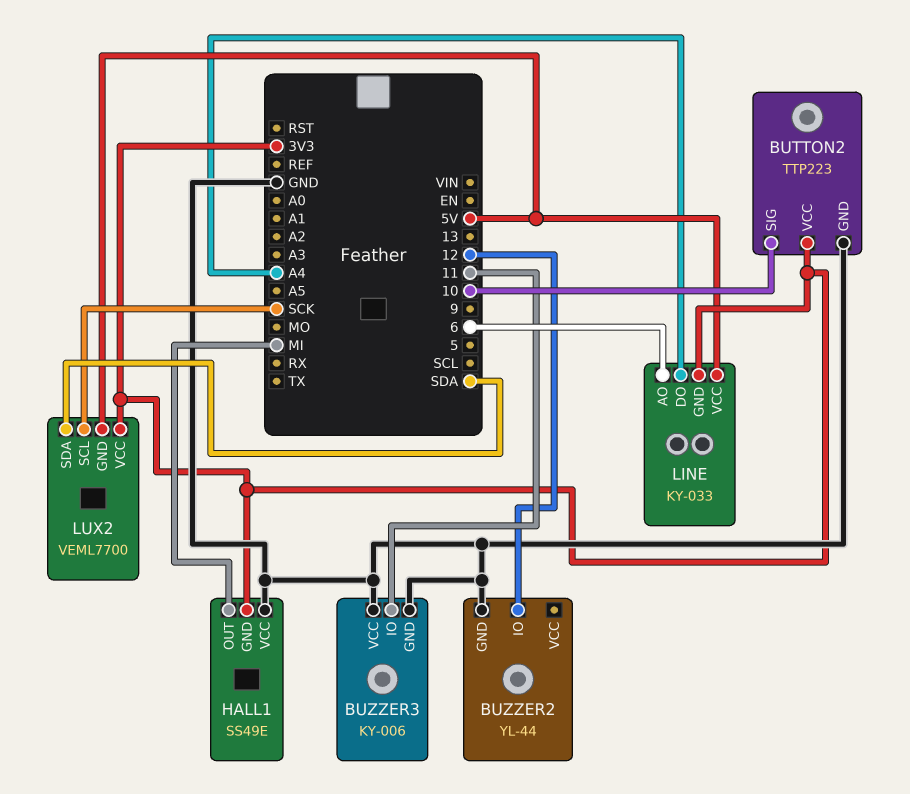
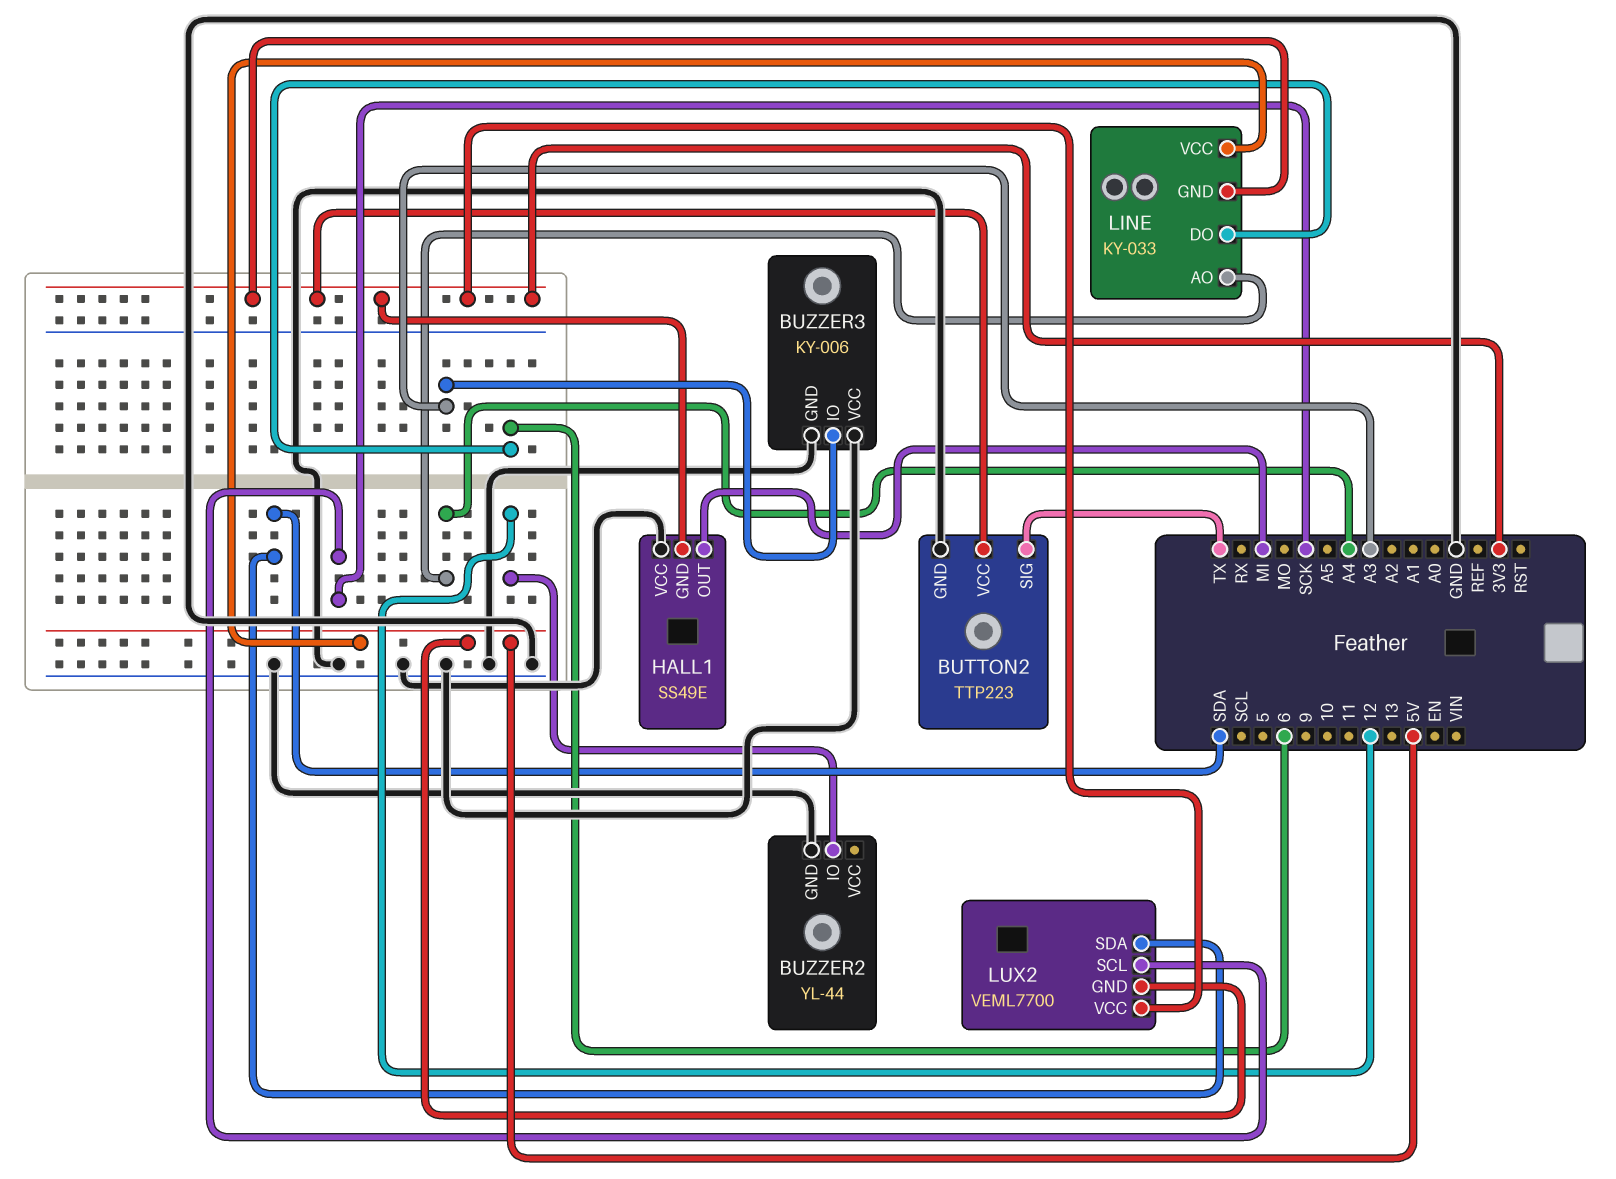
BUTTON2 pin SIG: 10 -> TX
BUZZER3 pin IO: 11 -> A3
LINE pin AO: 6 -> A4
LINE pin DO: A4 -> 6

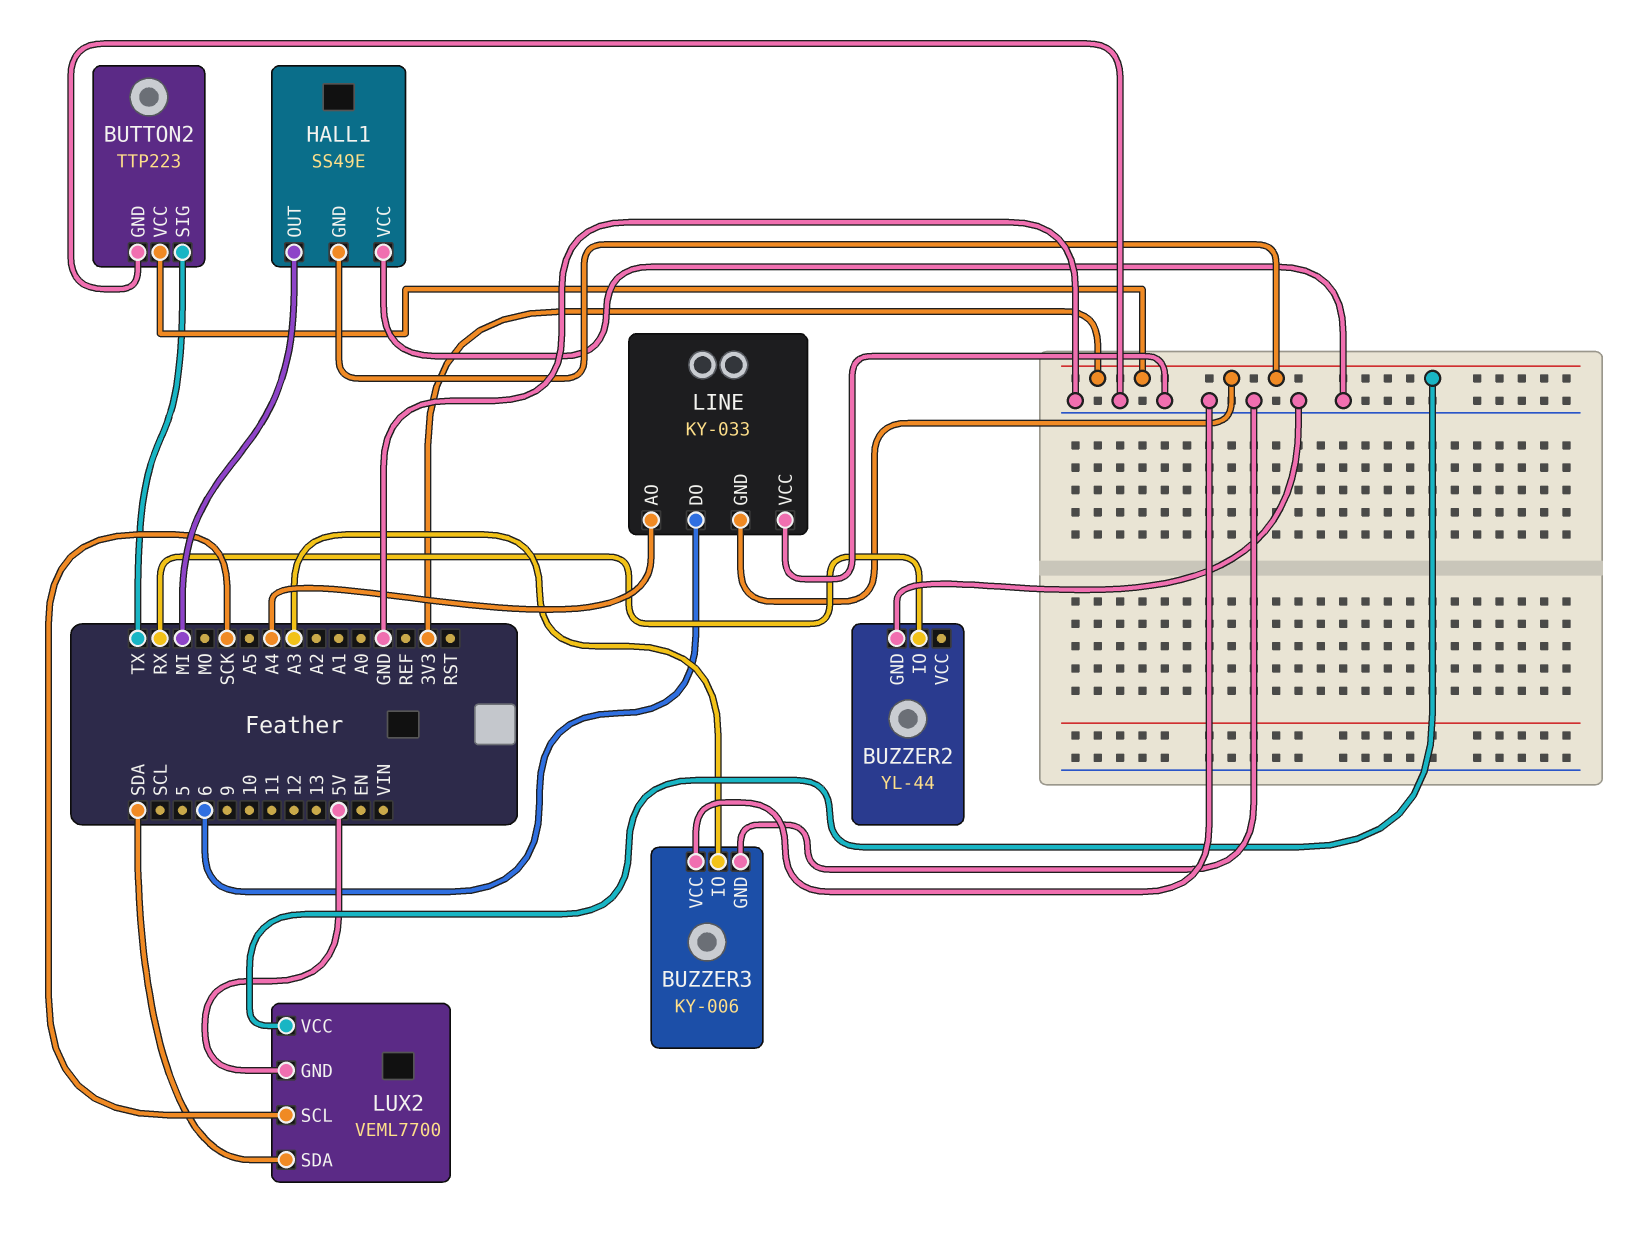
BUZZER2 pin IO: 12 -> RX
LINE pin VCC: 5V -> GND

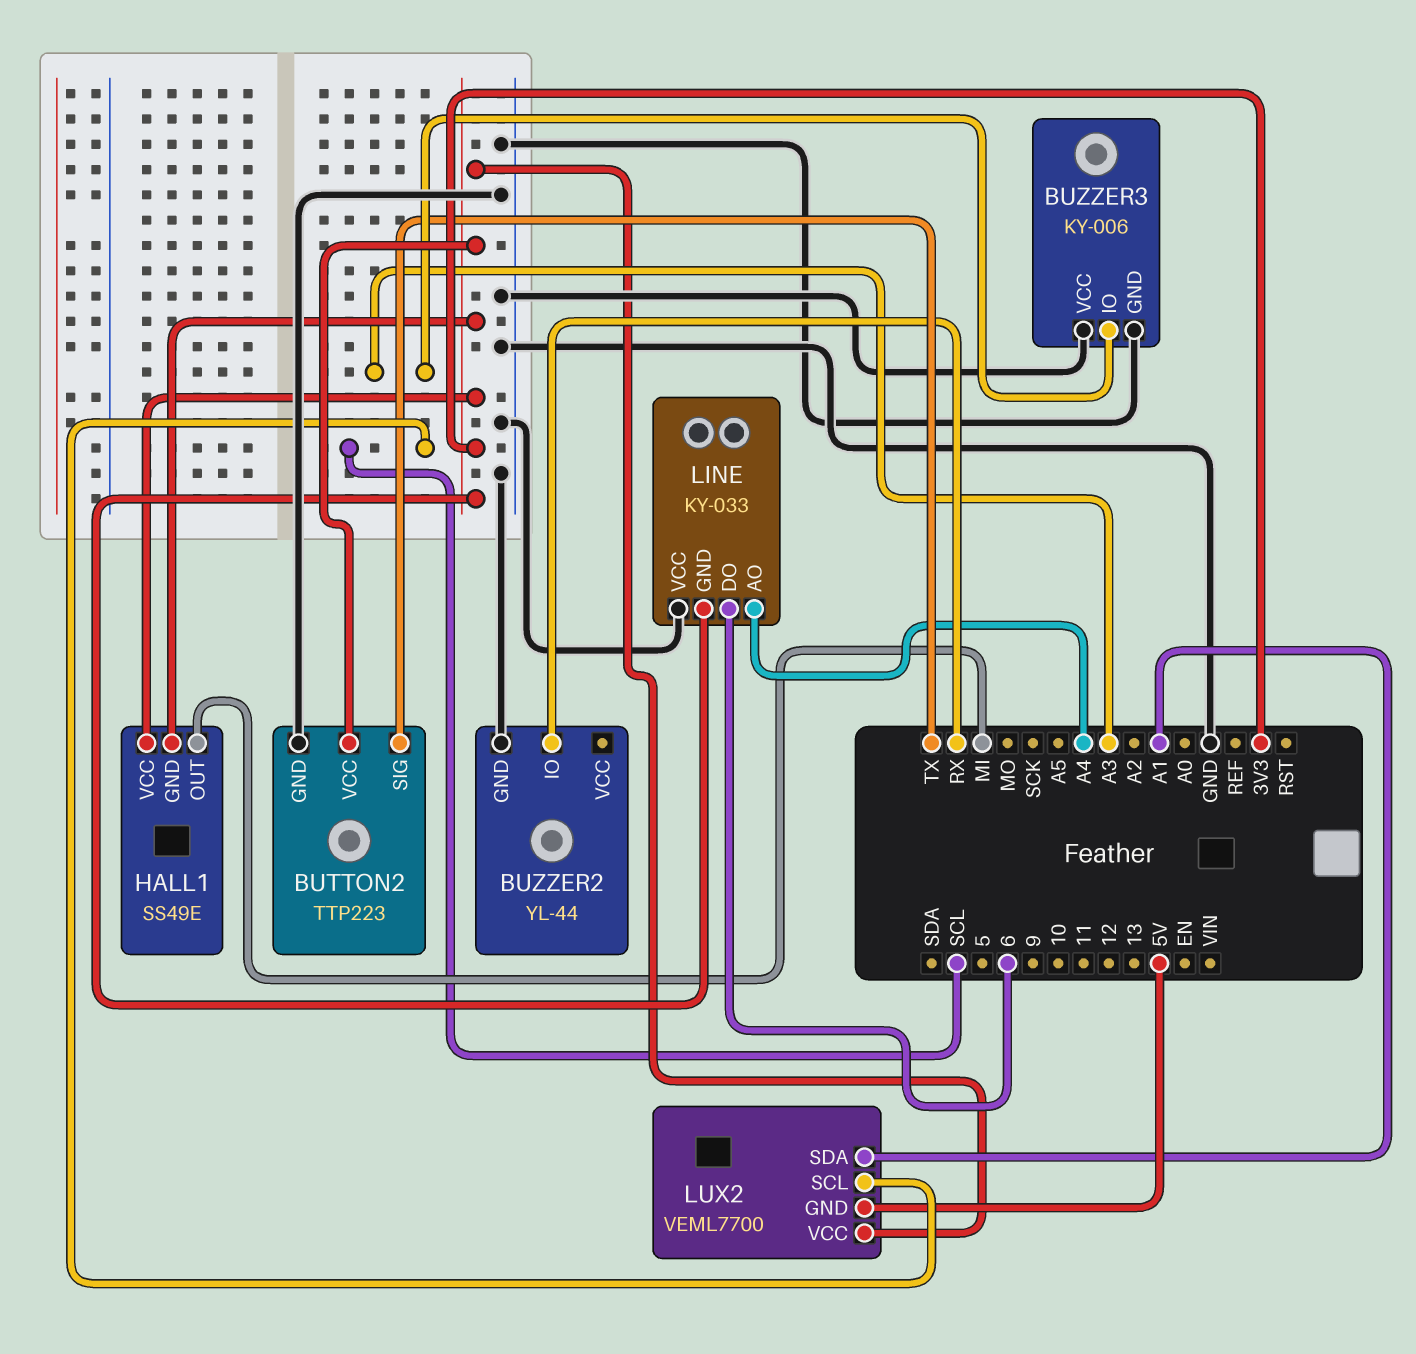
HALL1 pin VCC: GND -> 3V3
LUX2 pin SCL: SCK -> SCL
LUX2 pin SDA: SDA -> A1

